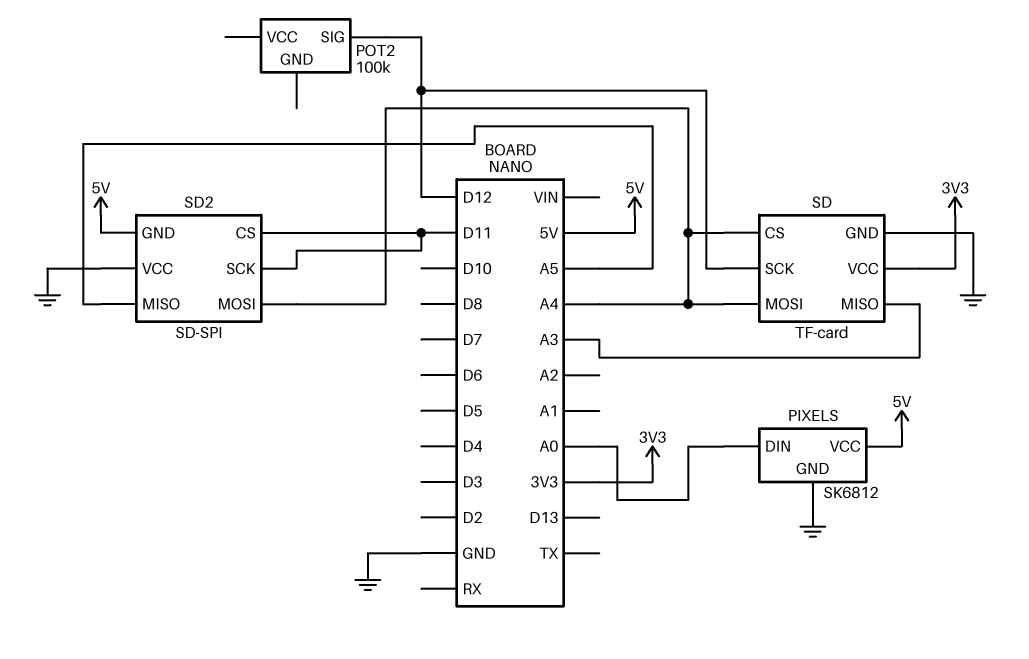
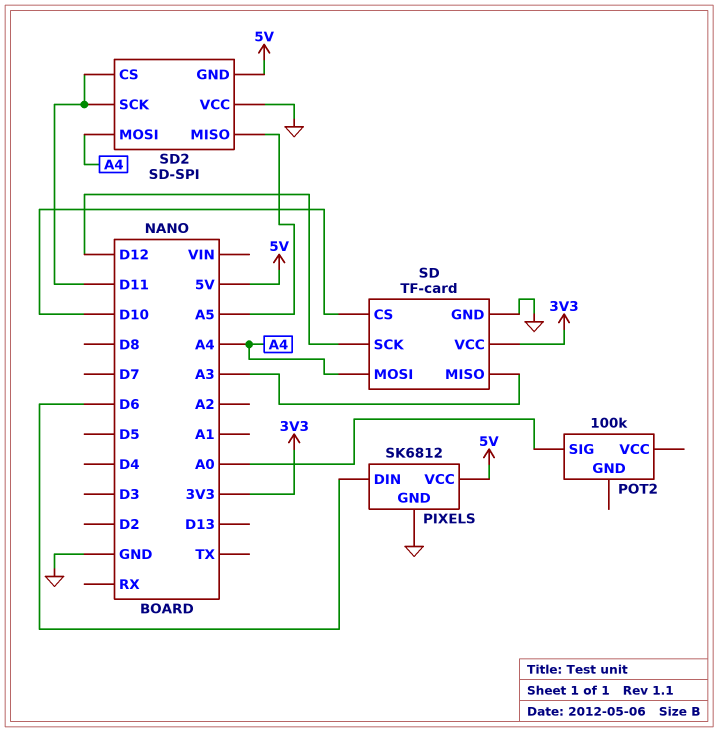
PIXELS pin DIN: A0 -> D6
POT2 pin SIG: D12 -> A0
SD pin CS: A4 -> D10

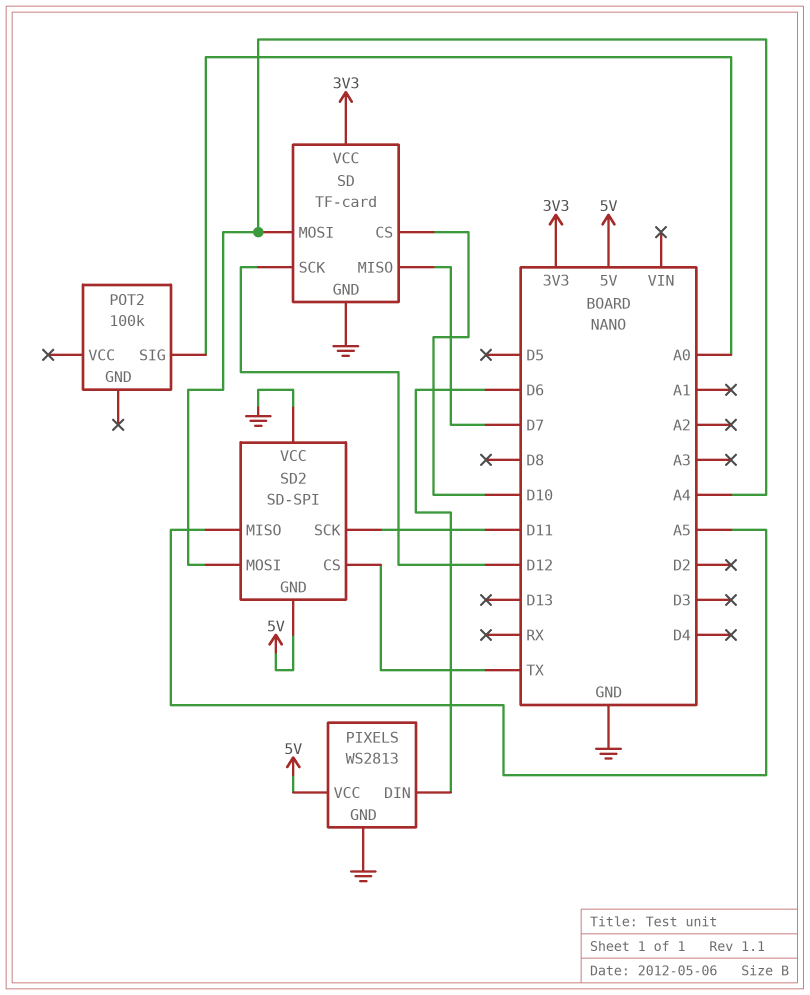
PIXELS: SK6812 -> WS2813
SD pin MISO: A3 -> D7
SD2 pin CS: D11 -> TX

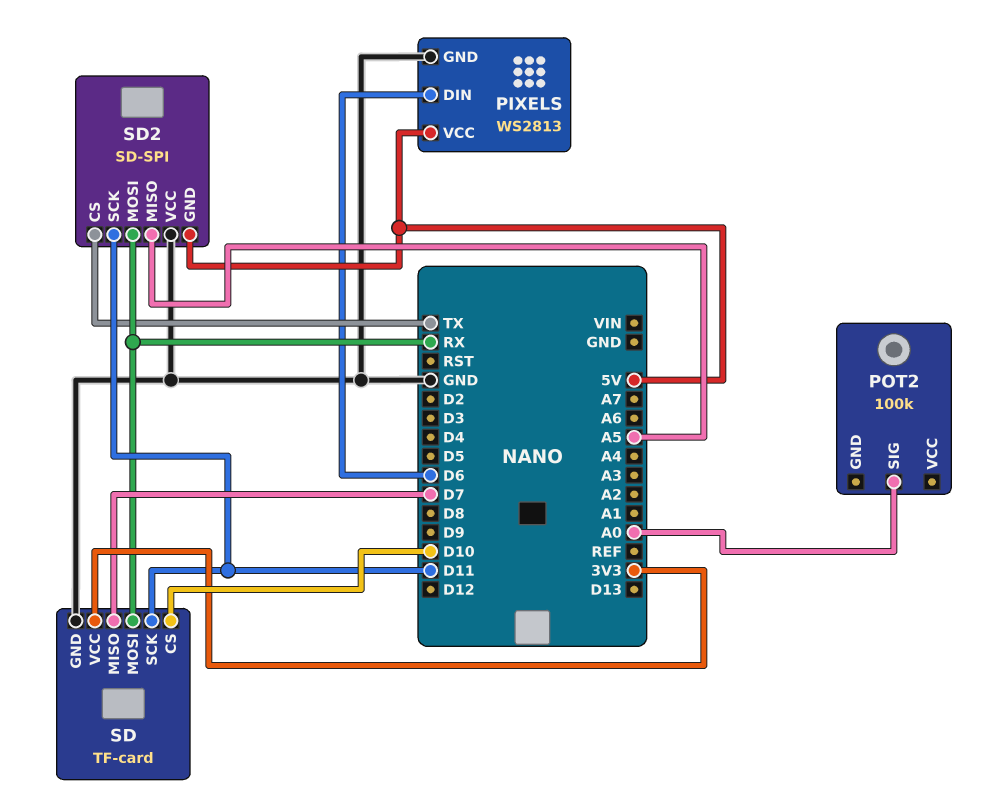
SD pin MOSI: A4 -> RX
SD pin SCK: D12 -> D11
SD2 pin MOSI: A4 -> RX

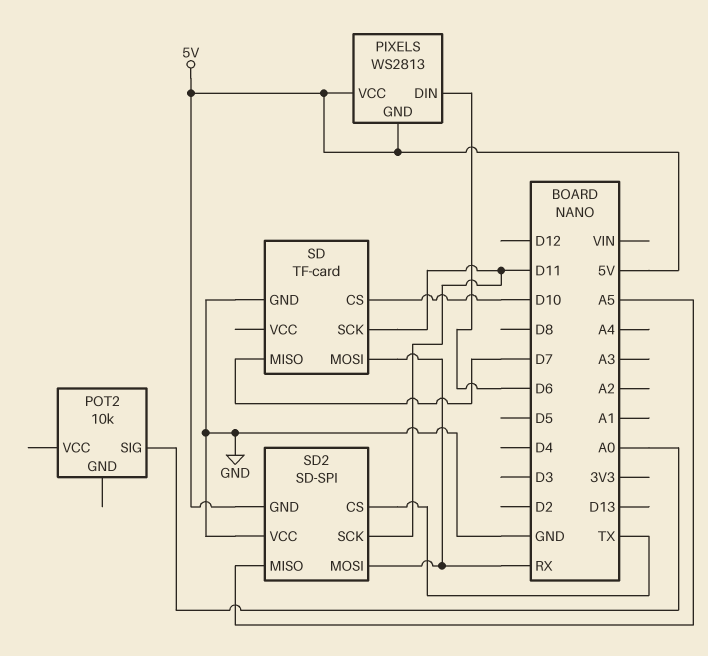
PIXELS pin GND: GND -> 5V
POT2: 100k -> 10k
SD pin VCC: 3V3 -> none

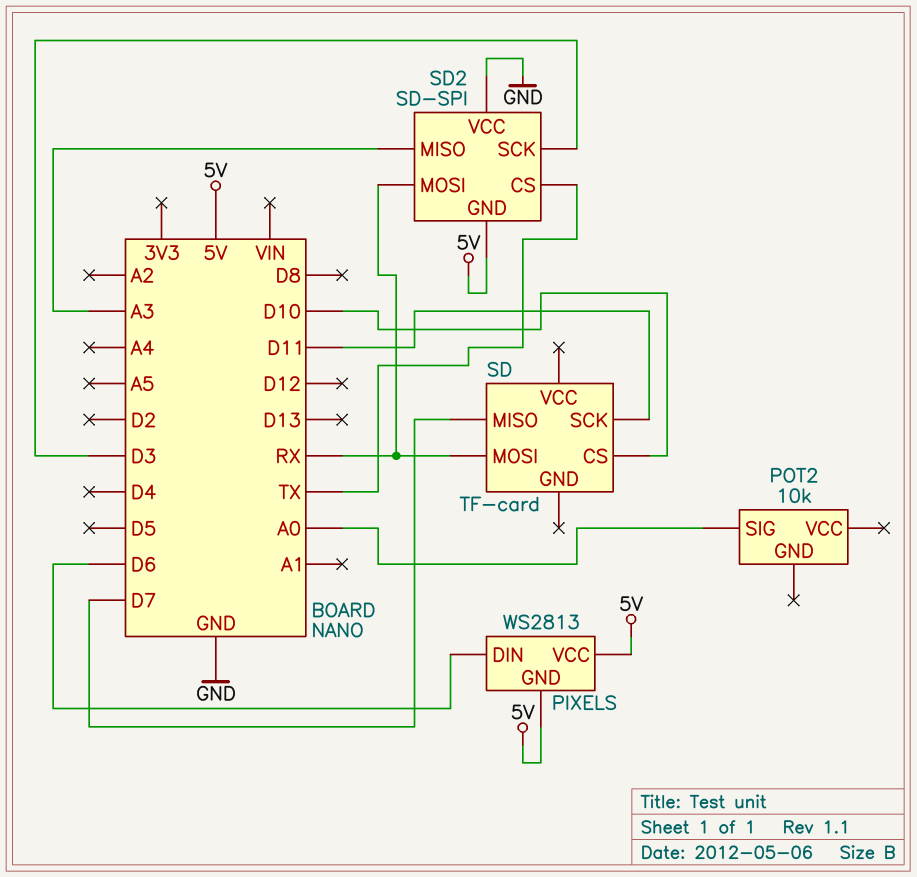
SD pin GND: GND -> none
SD2 pin MISO: A5 -> A3
SD2 pin SCK: D11 -> D3

